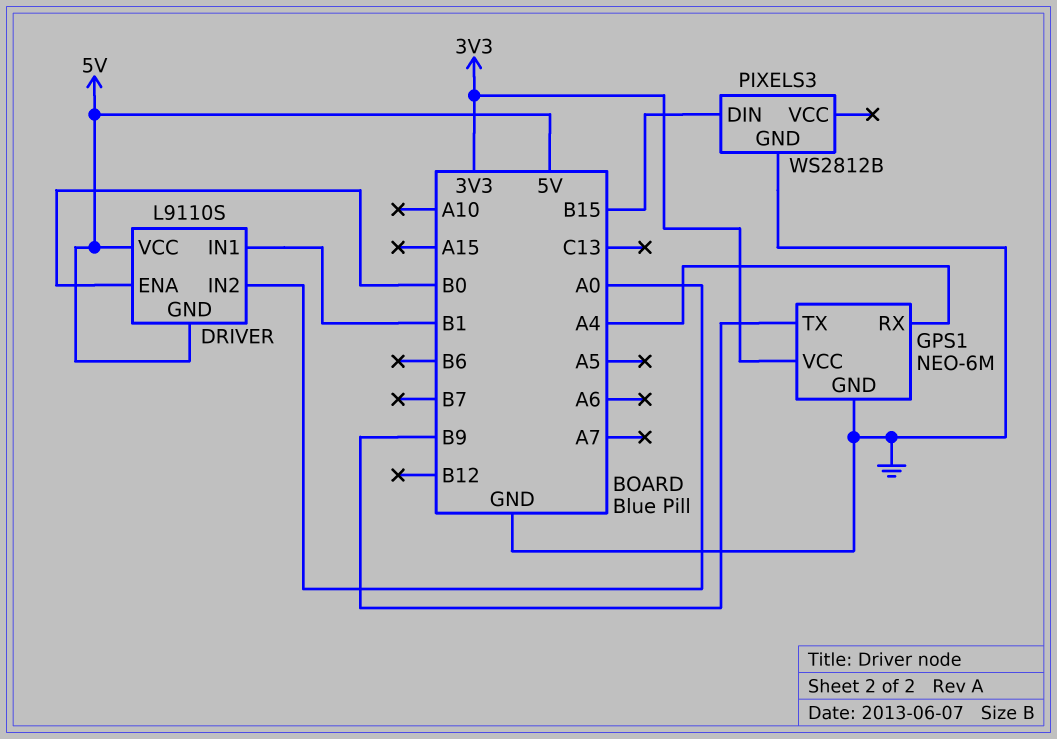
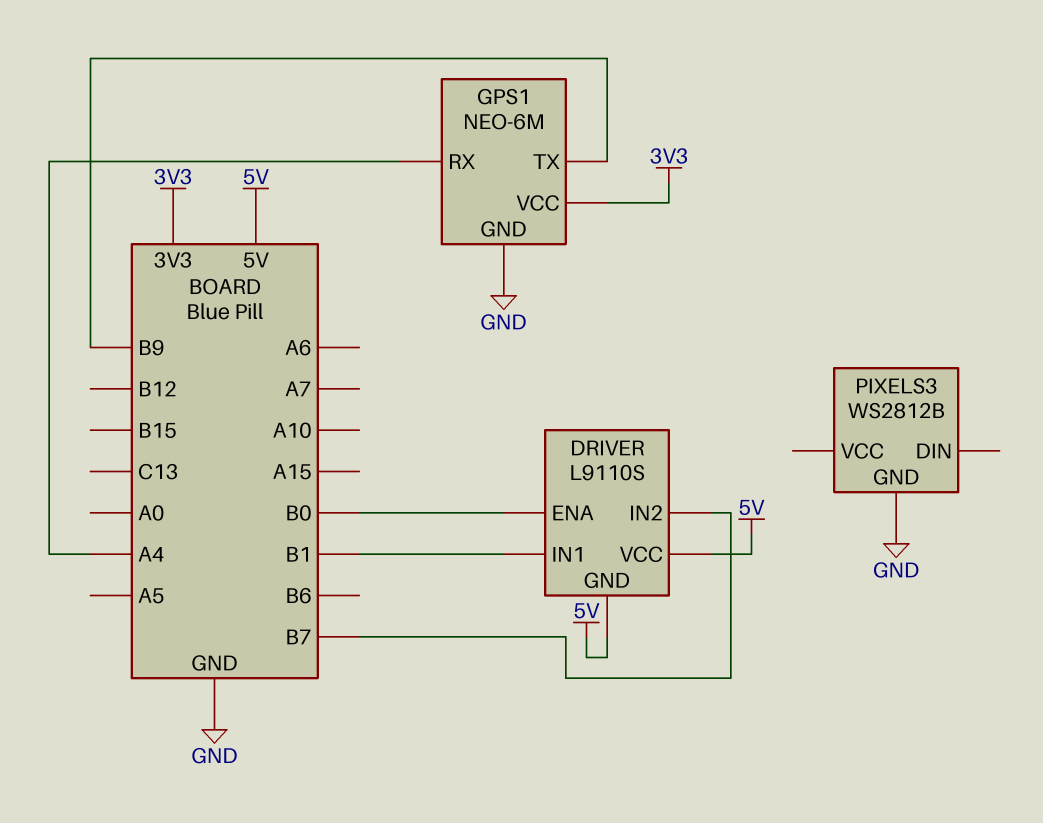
DRIVER pin IN2: A0 -> B7
PIXELS3 pin DIN: B15 -> none

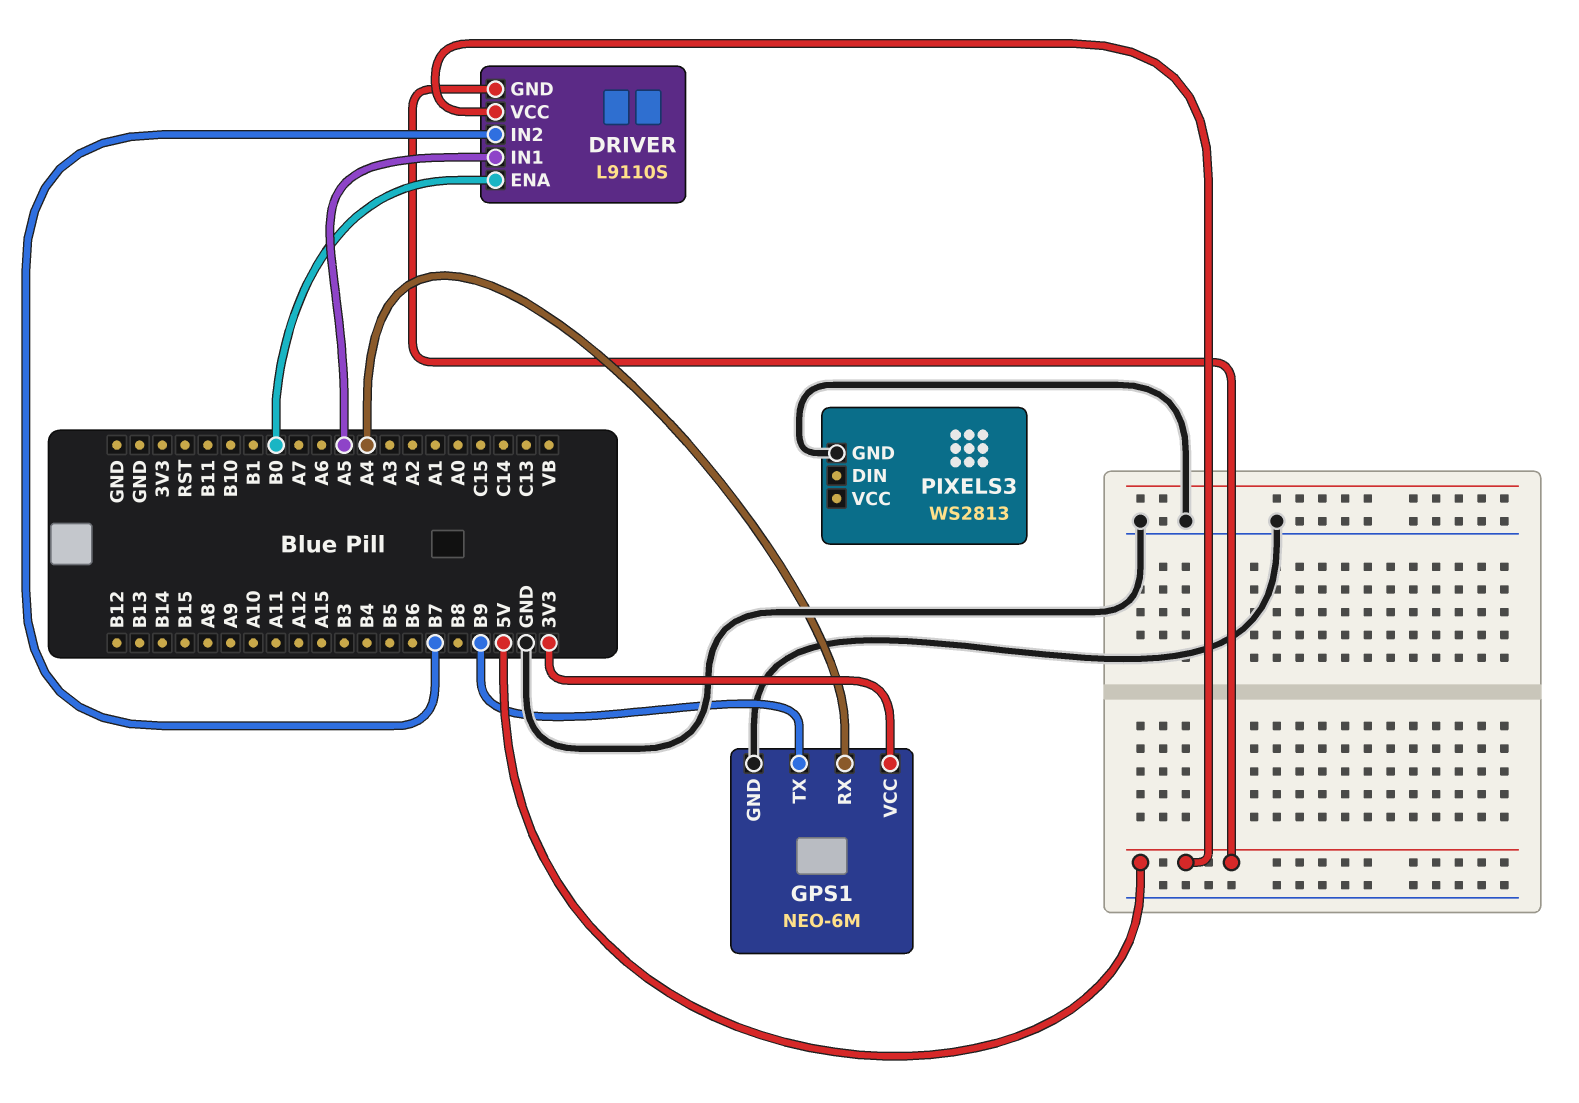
DRIVER pin IN1: B1 -> A5
PIXELS3: WS2812B -> WS2813

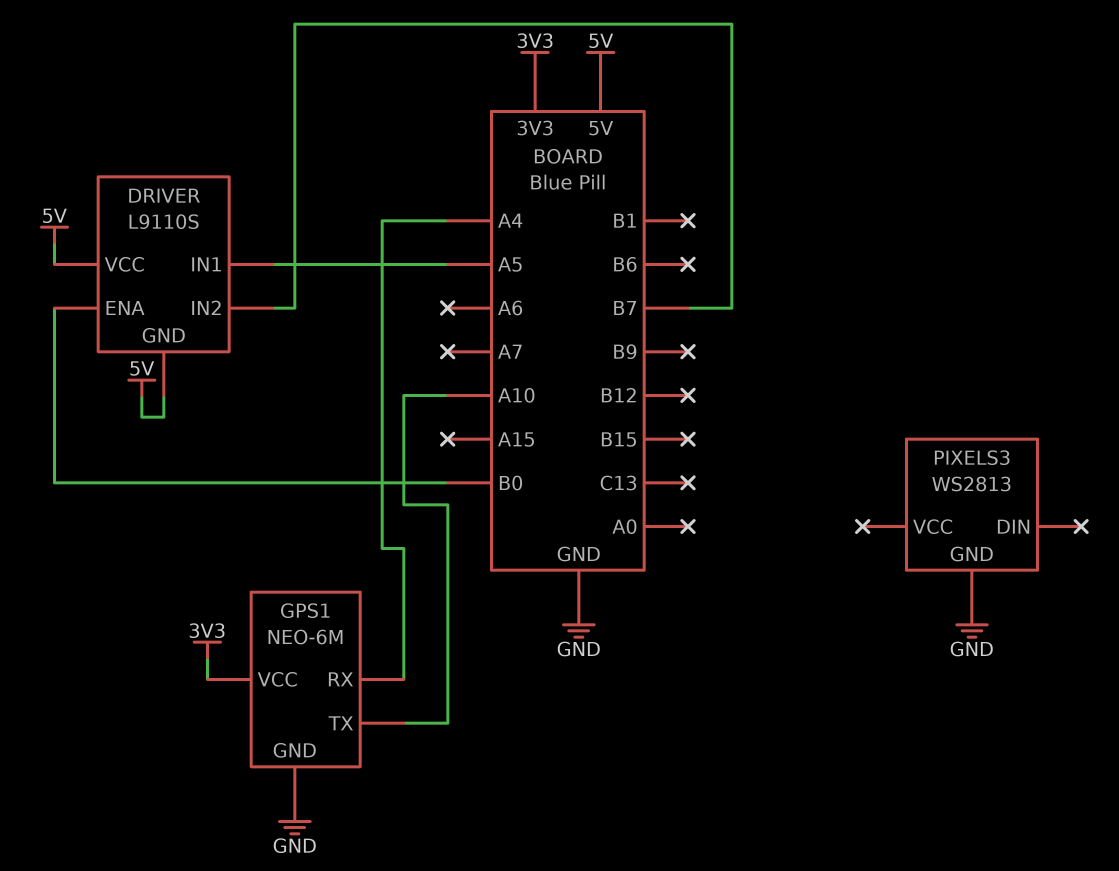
GPS1 pin TX: B9 -> A10

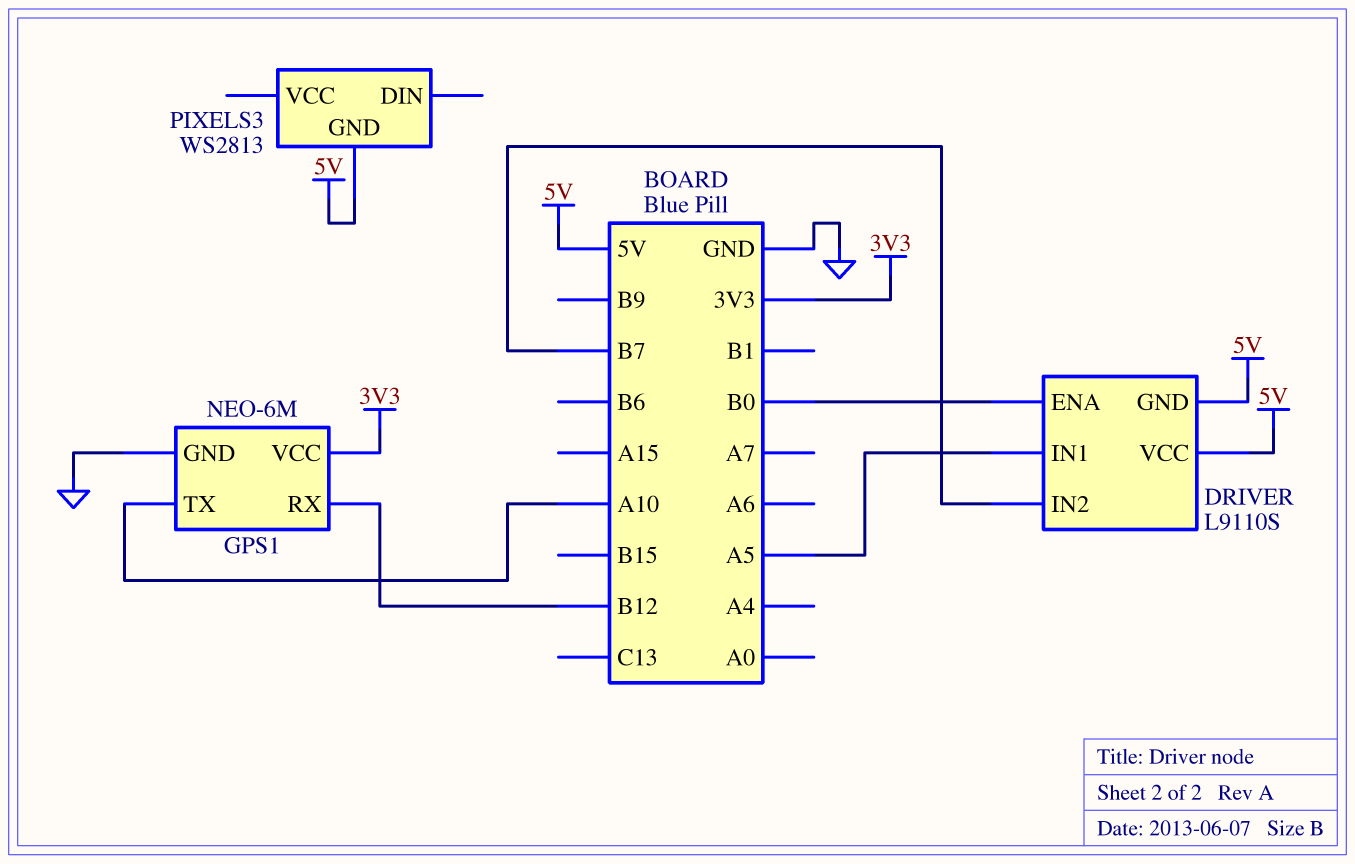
GPS1 pin RX: A4 -> B12
PIXELS3 pin GND: GND -> 5V

